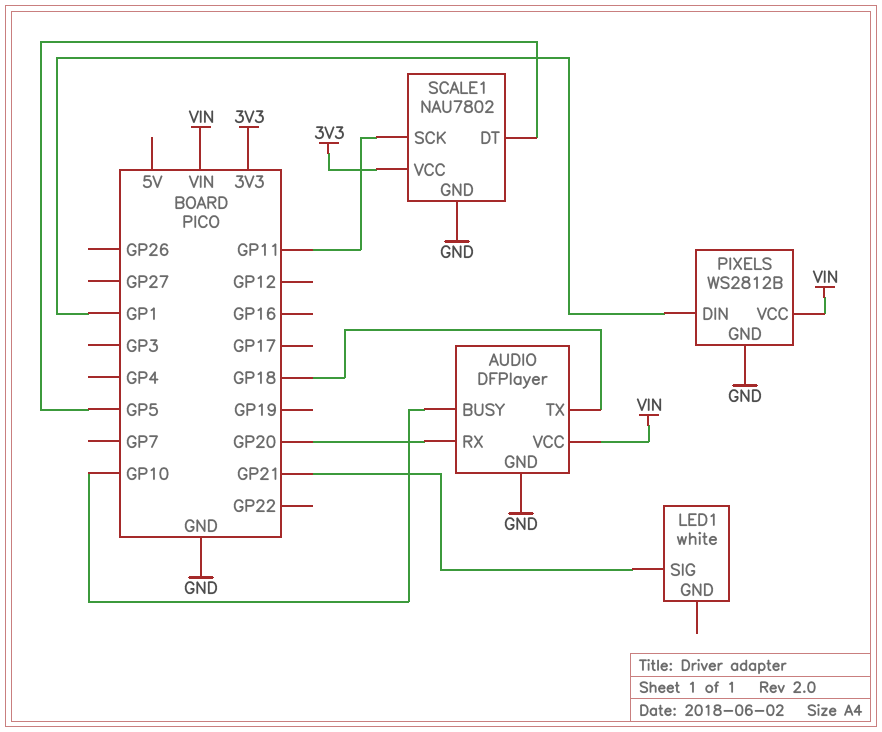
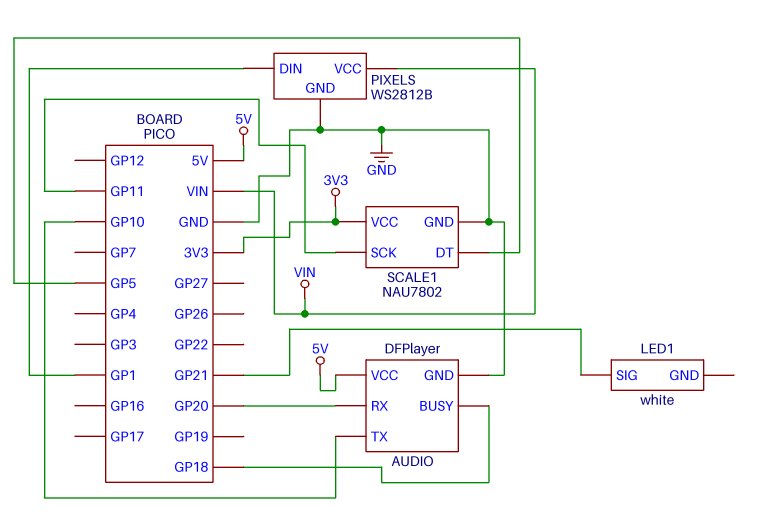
AUDIO pin BUSY: GP10 -> GP18
AUDIO pin TX: GP18 -> GP10
AUDIO pin VCC: VIN -> 5V

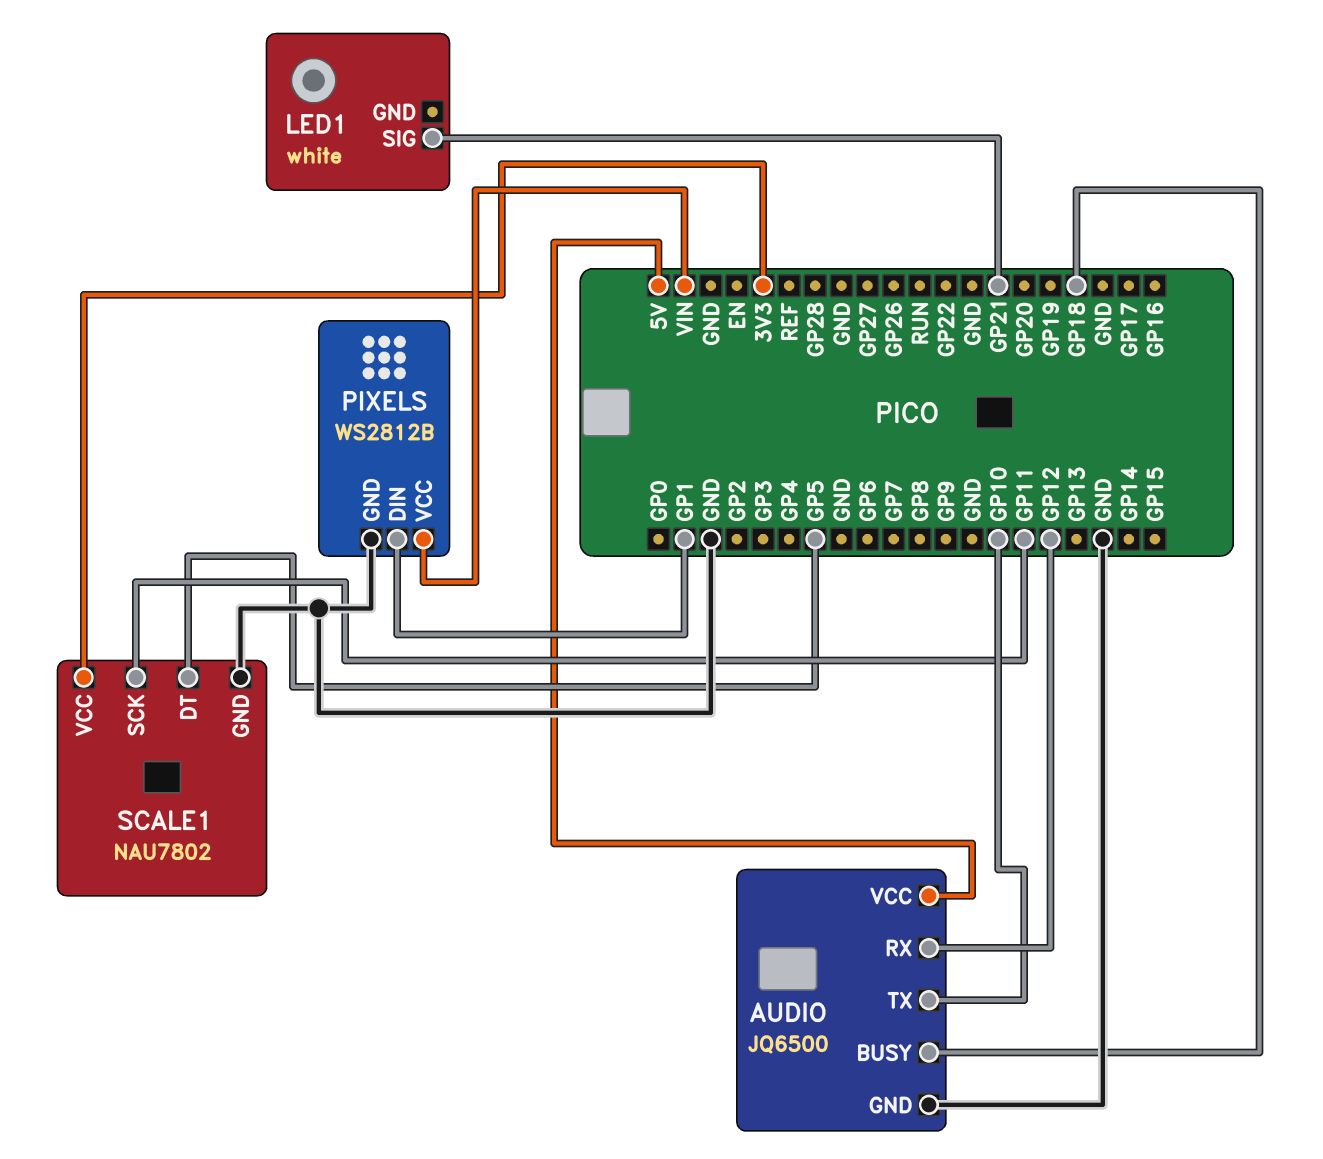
AUDIO: DFPlayer -> JQ6500
AUDIO pin RX: GP20 -> GP12

